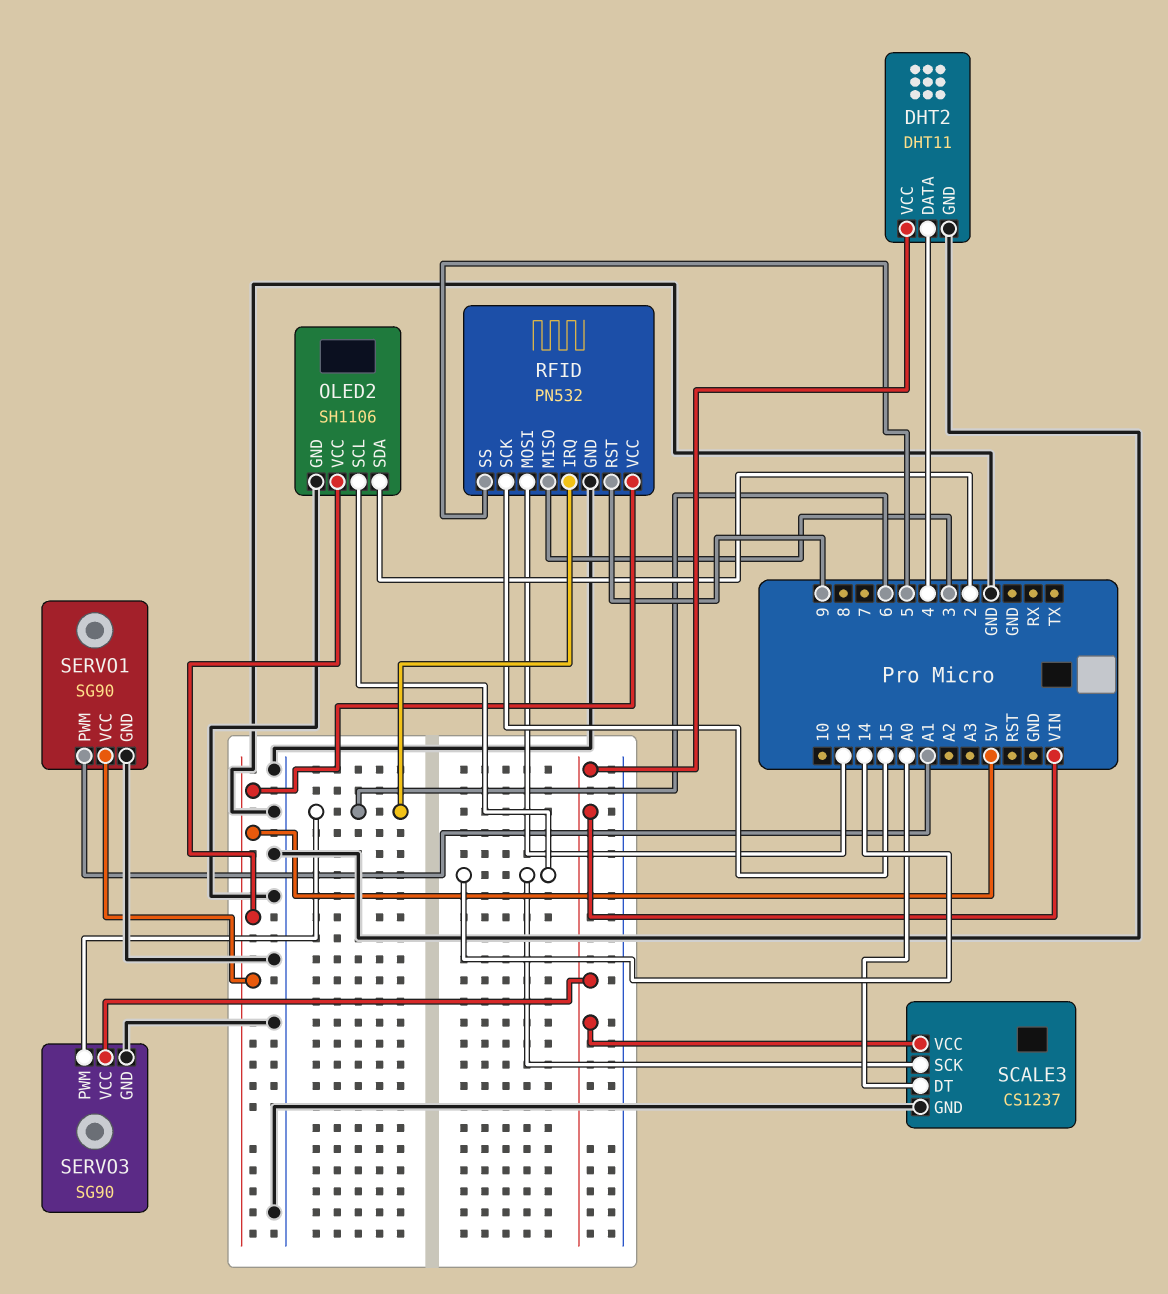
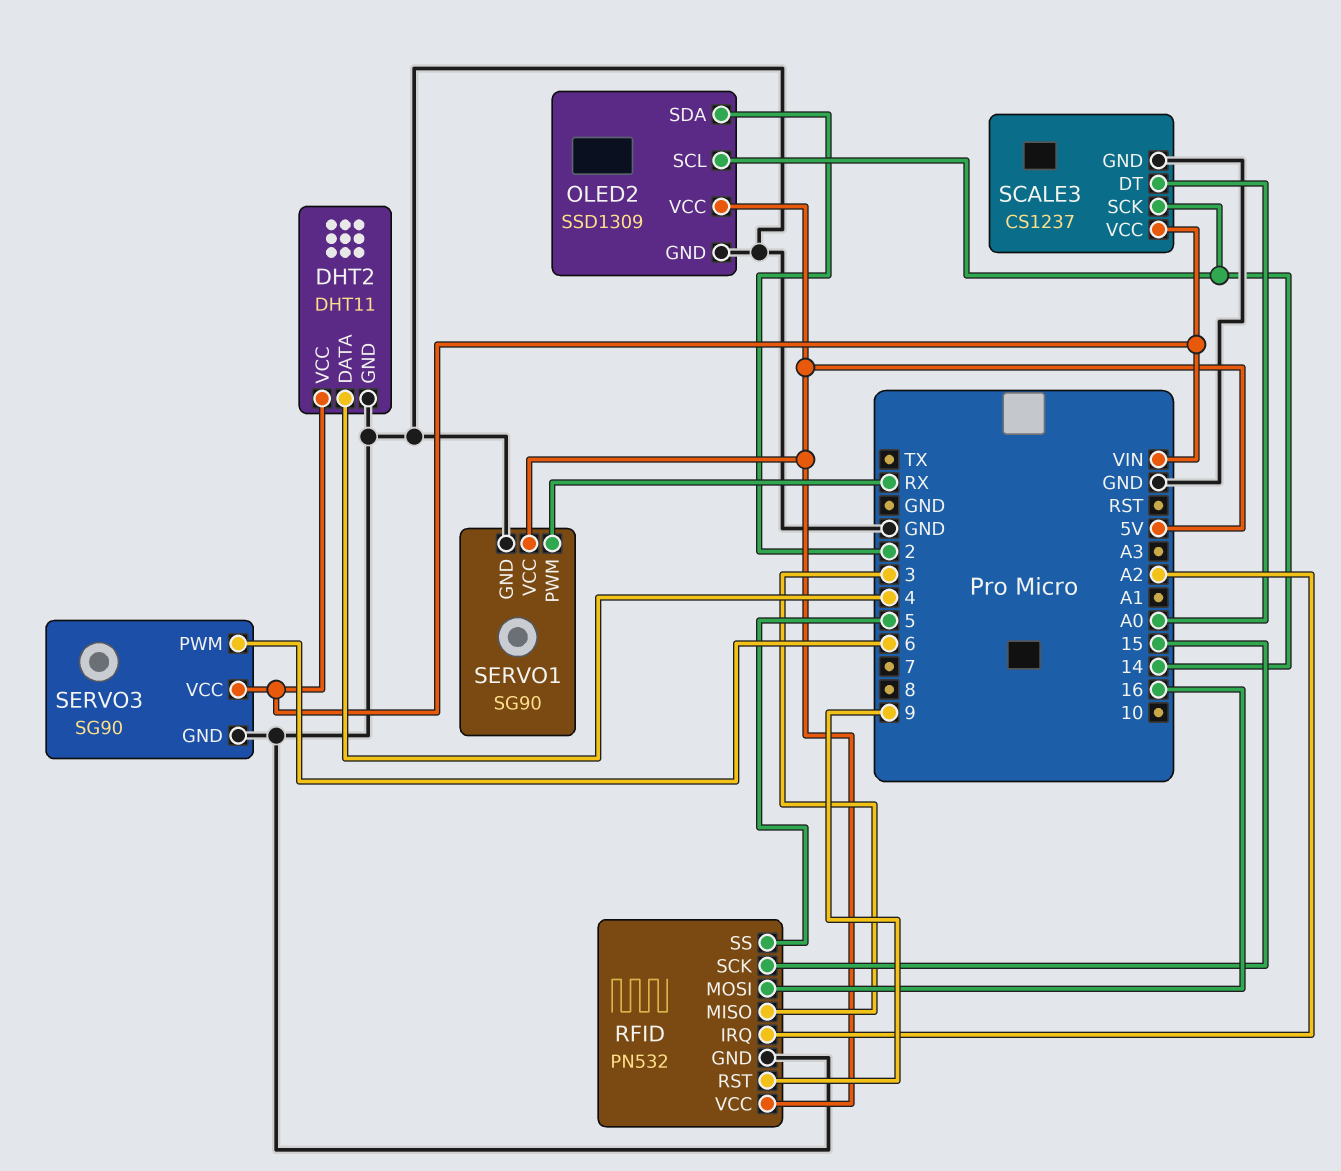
OLED2: SH1106 -> SSD1309
RFID pin IRQ: 6 -> A2
SERVO1 pin PWM: A1 -> RX

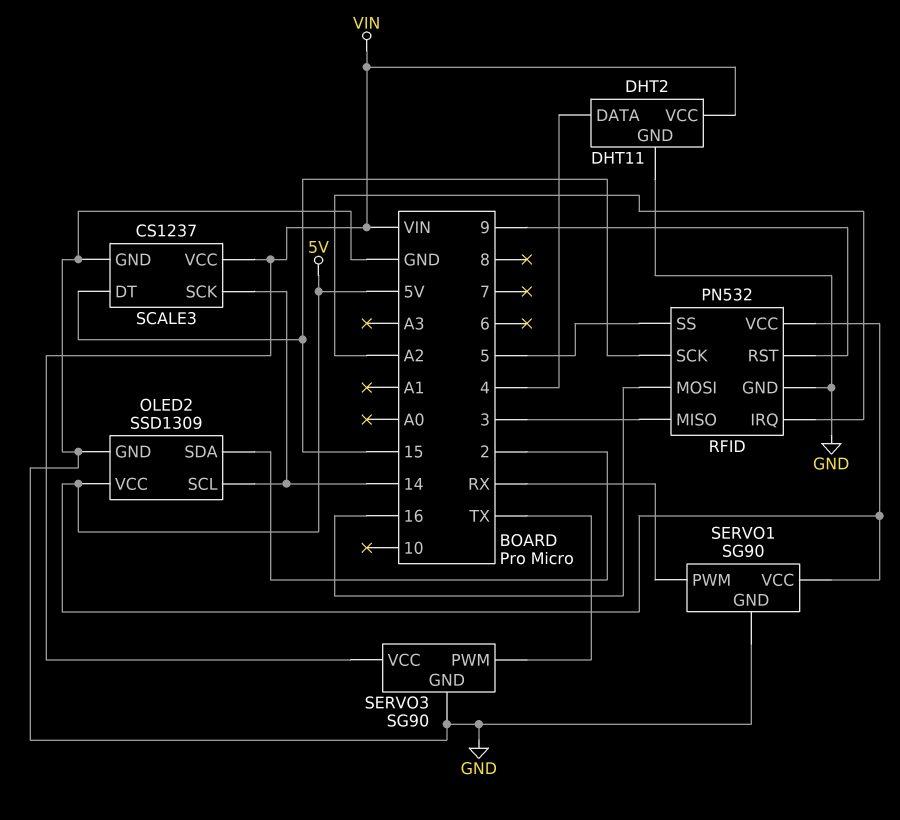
SCALE3 pin DT: A0 -> 15
SERVO3 pin PWM: 6 -> TX

